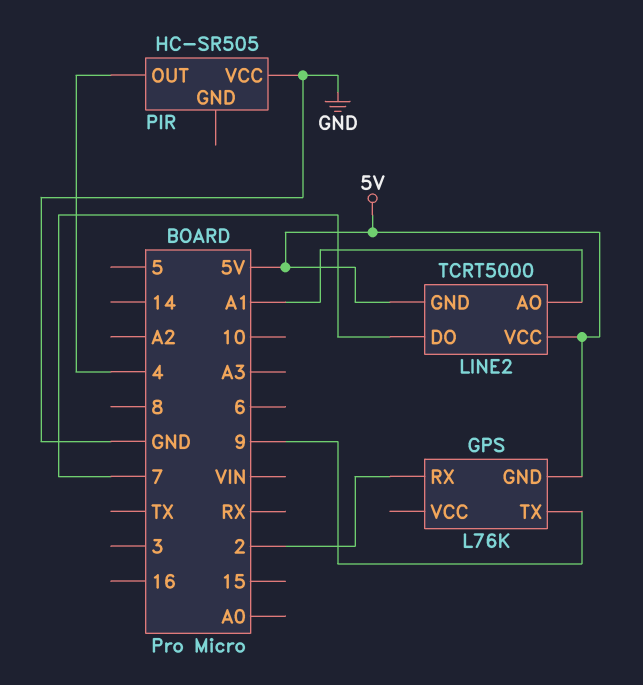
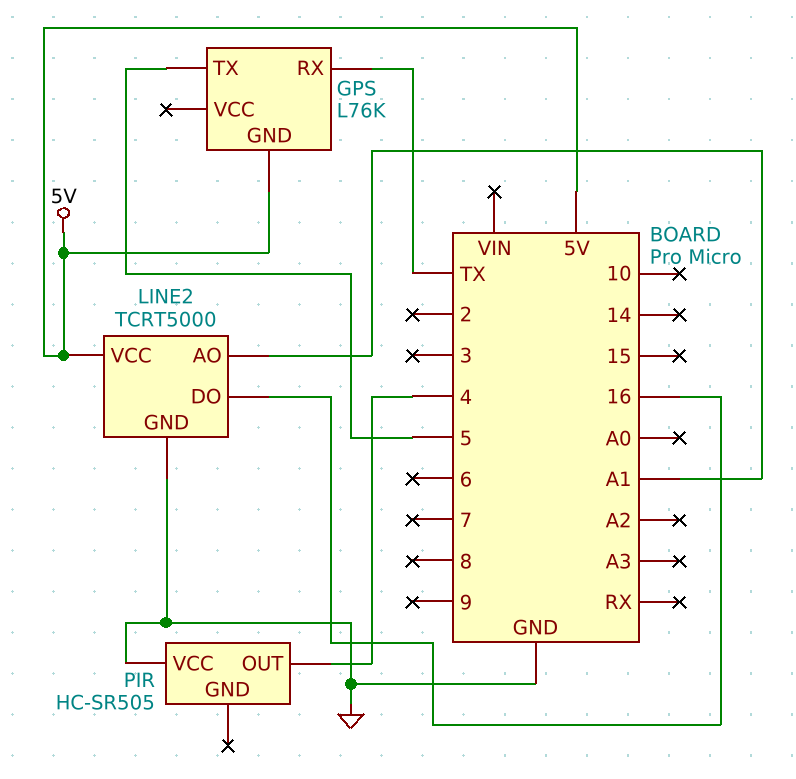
GPS pin RX: 2 -> TX
GPS pin TX: 9 -> 5
LINE2 pin DO: 7 -> 16
LINE2 pin GND: 5V -> GND

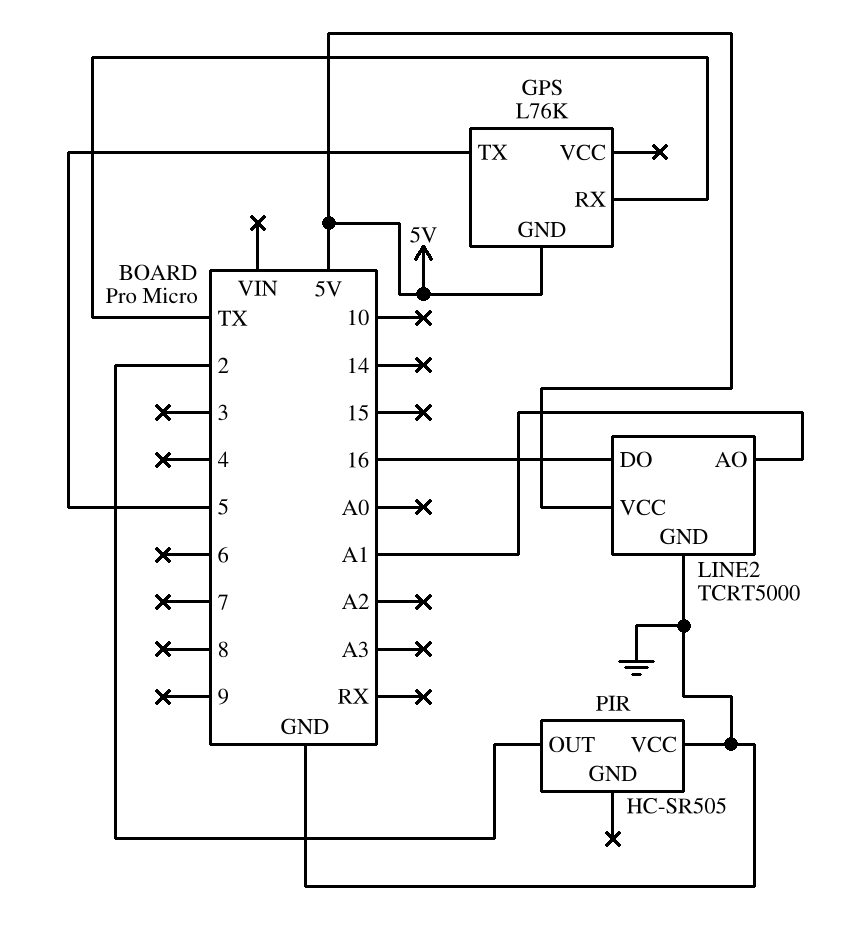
PIR pin OUT: 4 -> 2

